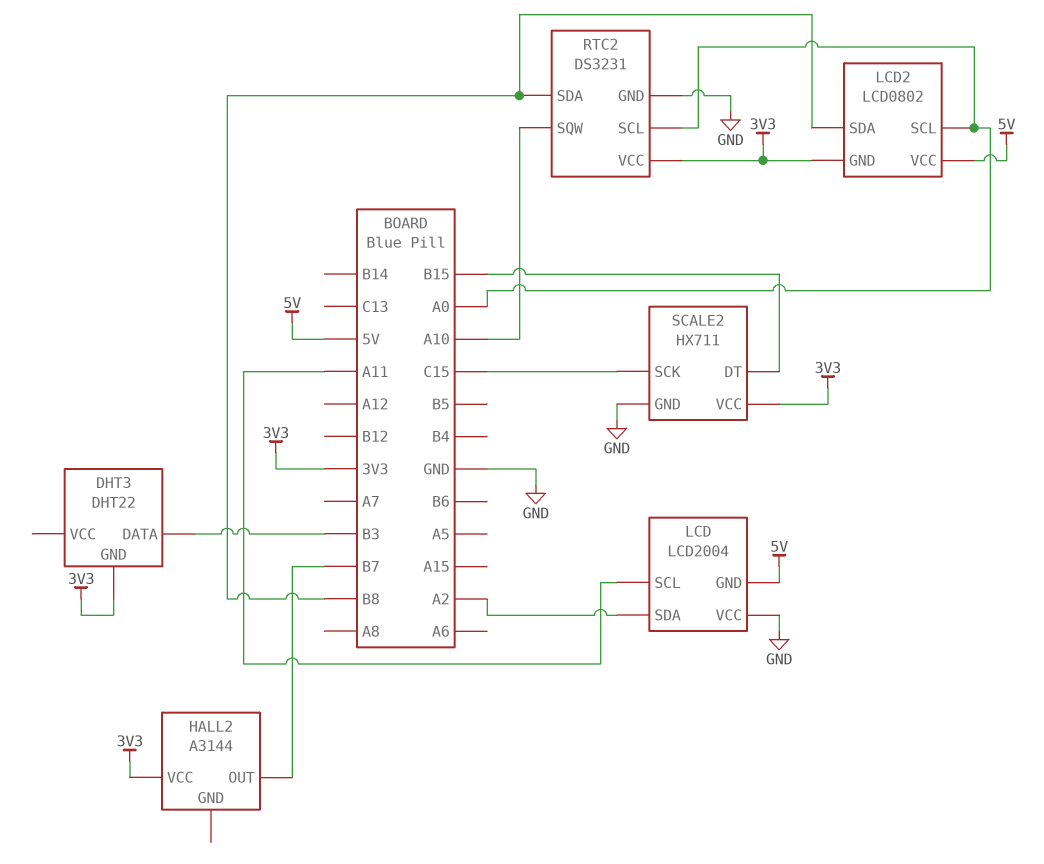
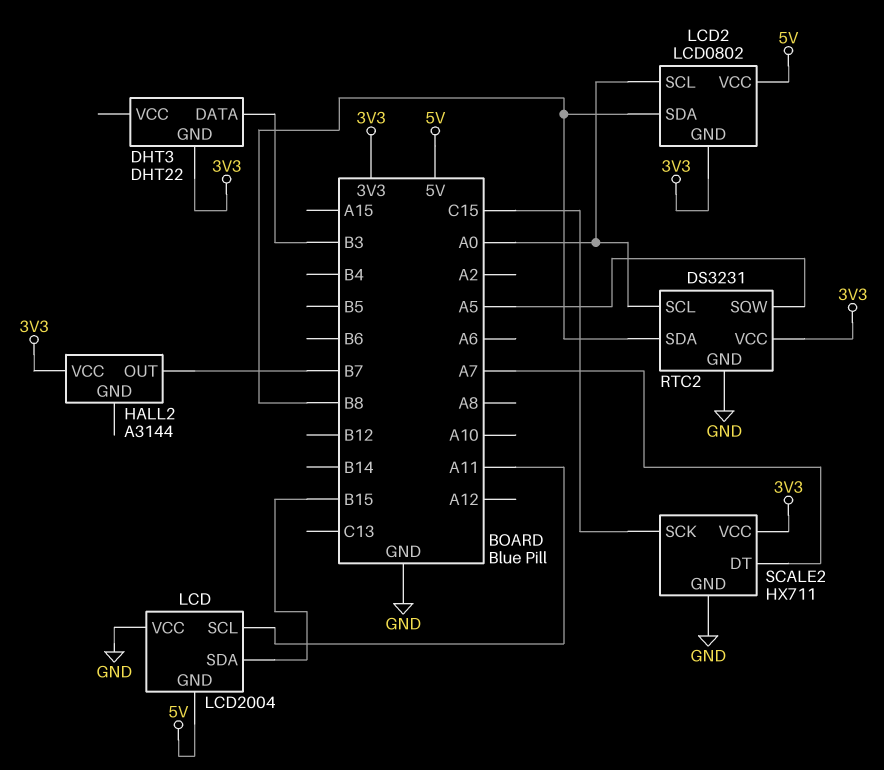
LCD pin SDA: A2 -> B15
RTC2 pin SQW: A10 -> A5
SCALE2 pin DT: B15 -> A7

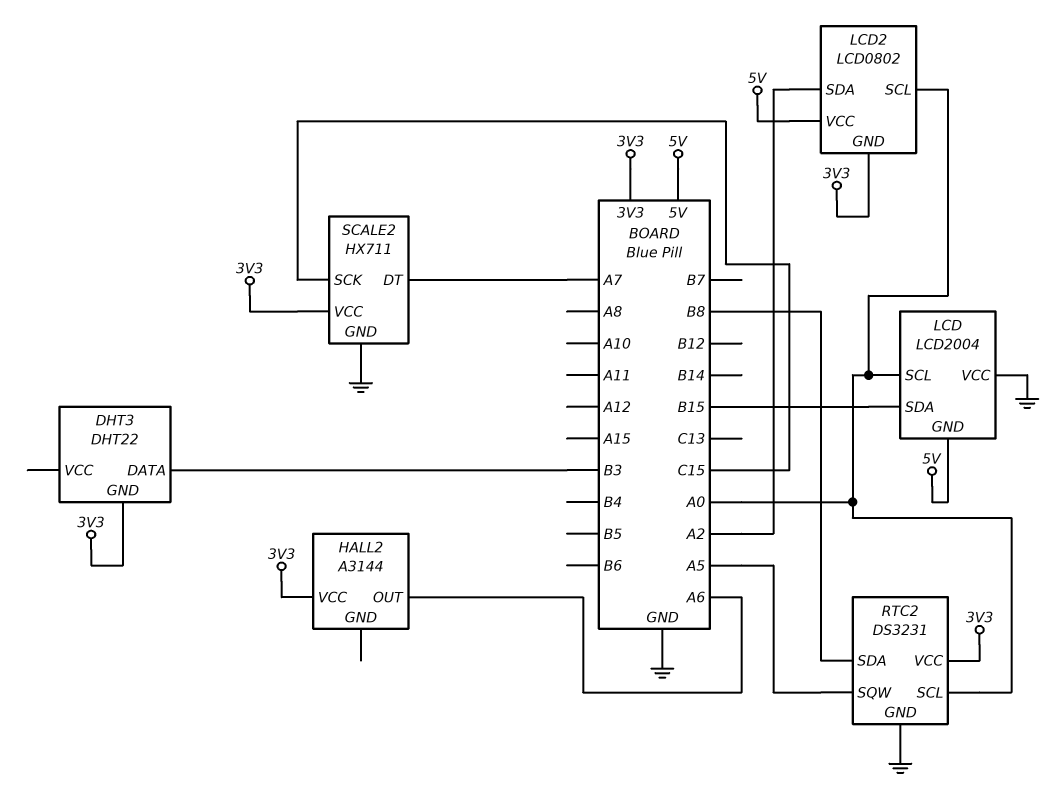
HALL2 pin OUT: B7 -> A6
LCD pin SCL: A11 -> A0
LCD2 pin SDA: B8 -> A2

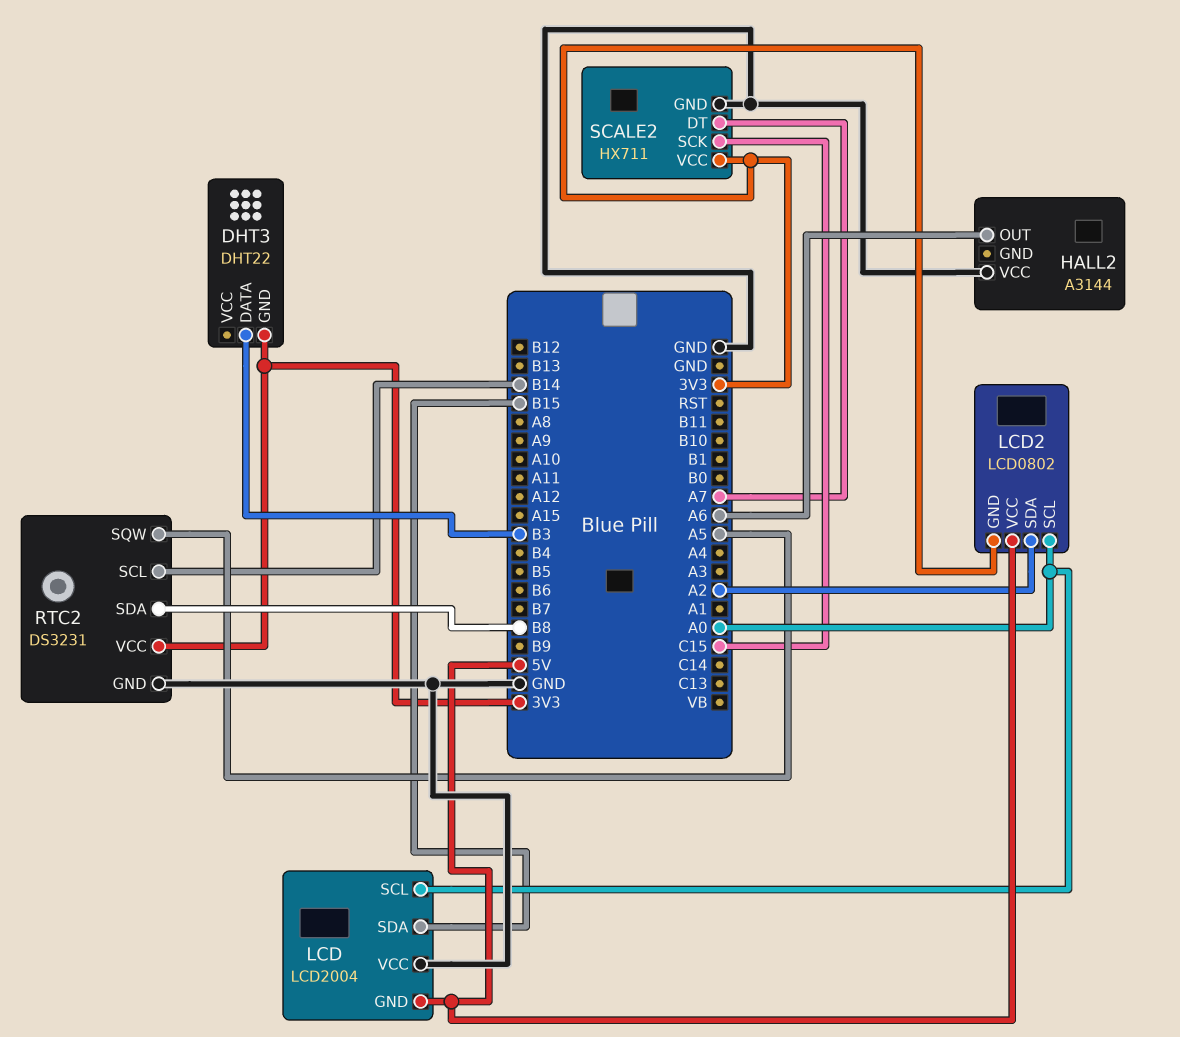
HALL2 pin VCC: 3V3 -> GND
RTC2 pin SCL: A0 -> B14

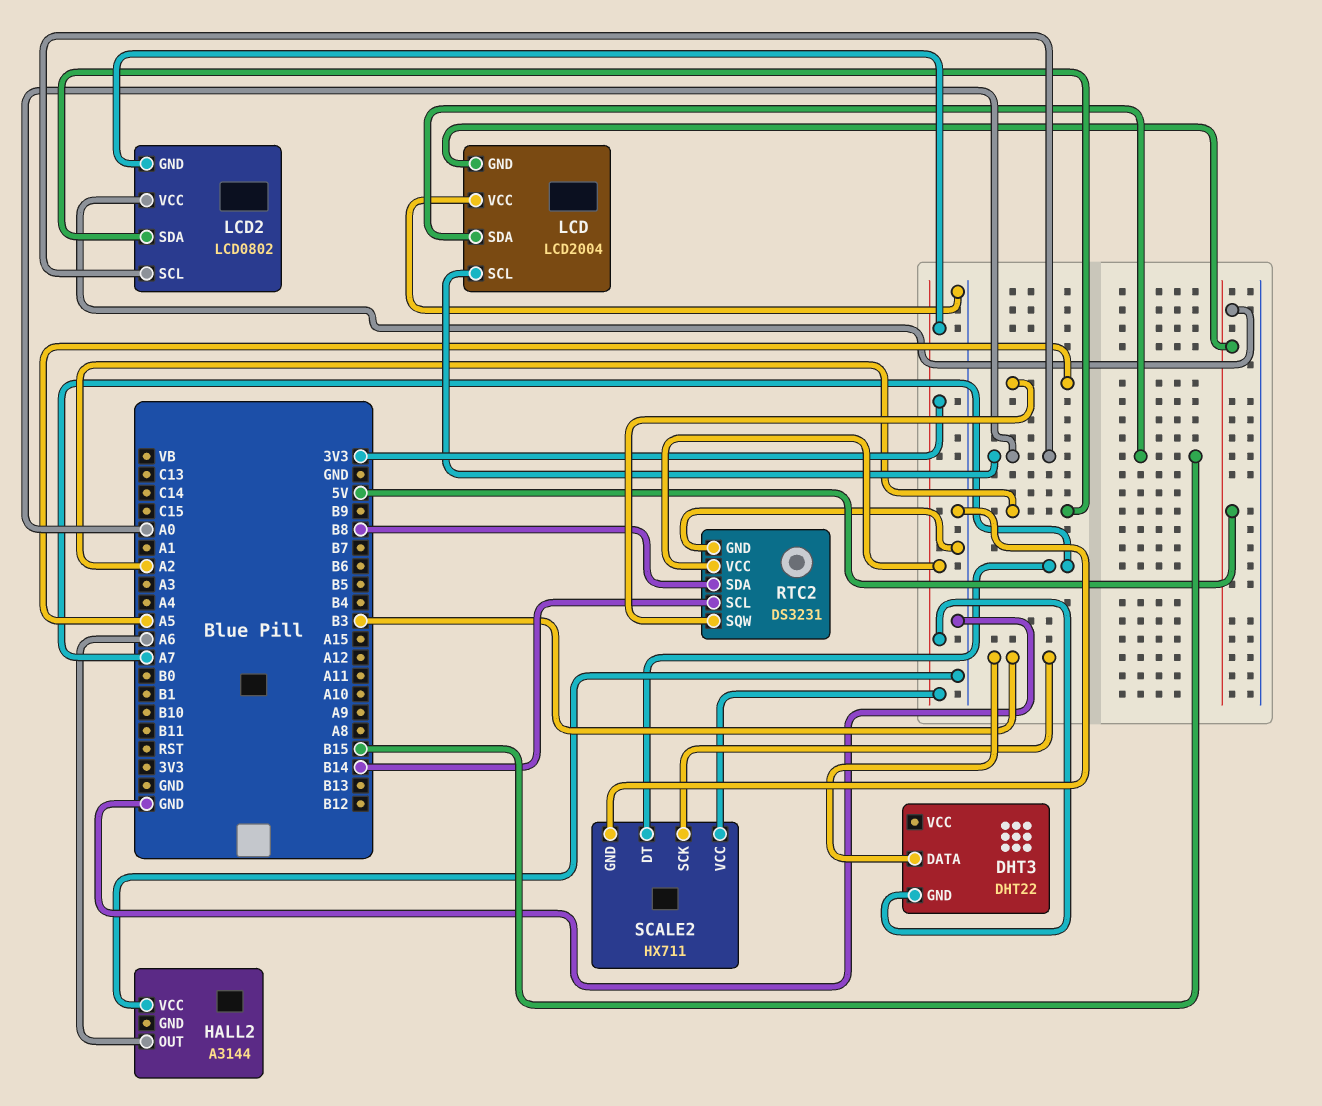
SCALE2 pin SCK: C15 -> B3

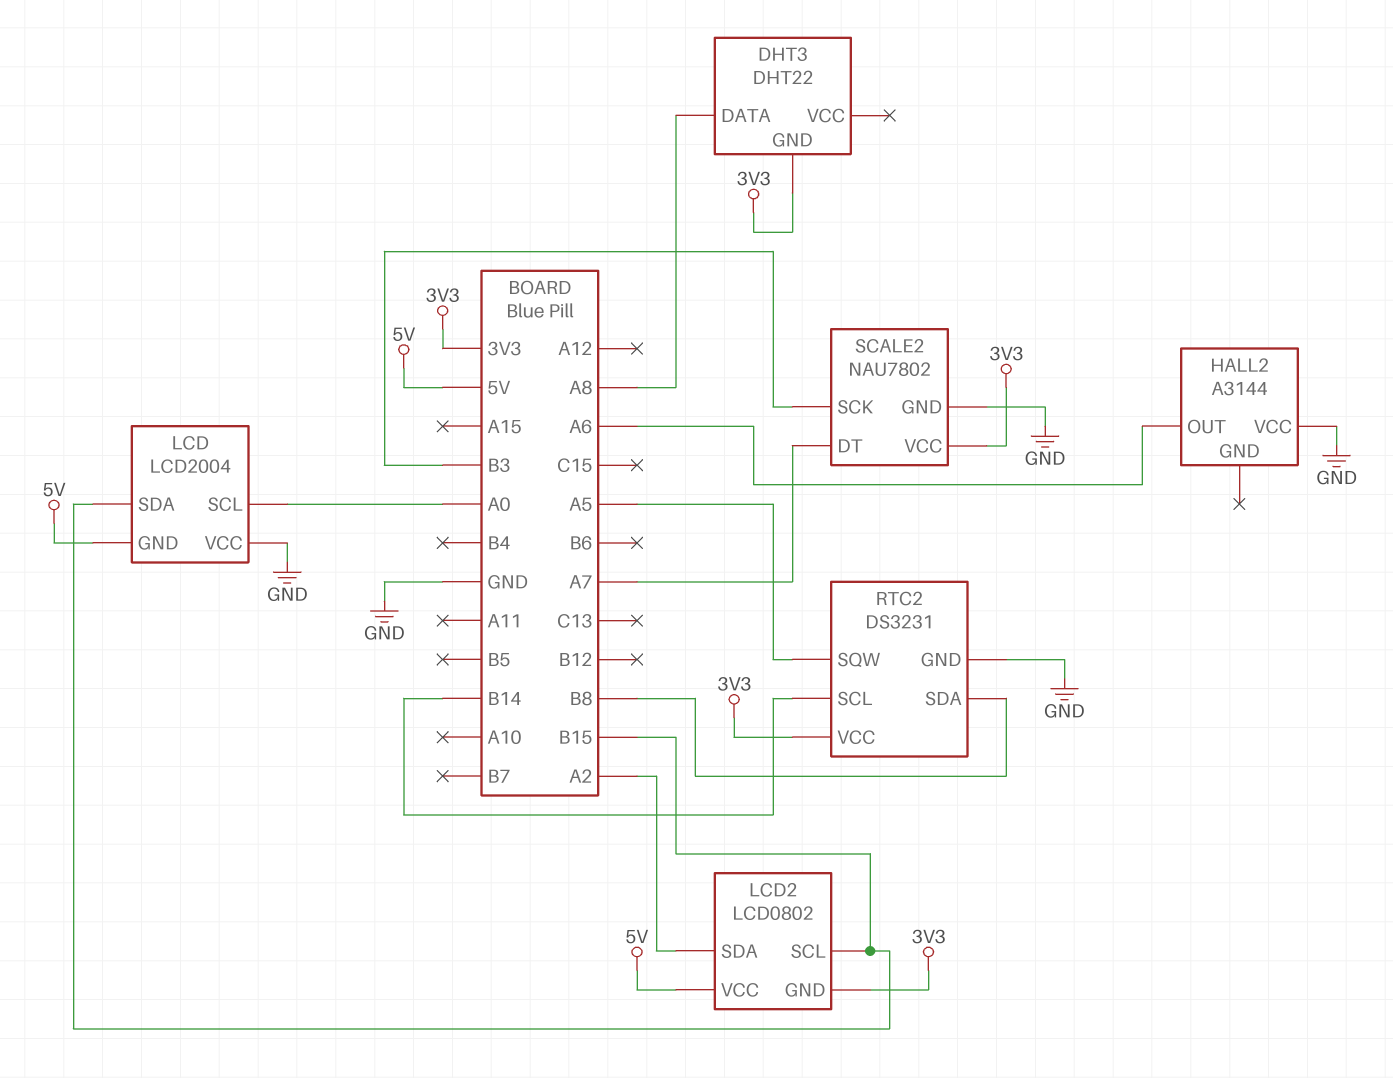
DHT3 pin DATA: B3 -> A8
LCD2 pin SCL: A0 -> B15
SCALE2: HX711 -> NAU7802

